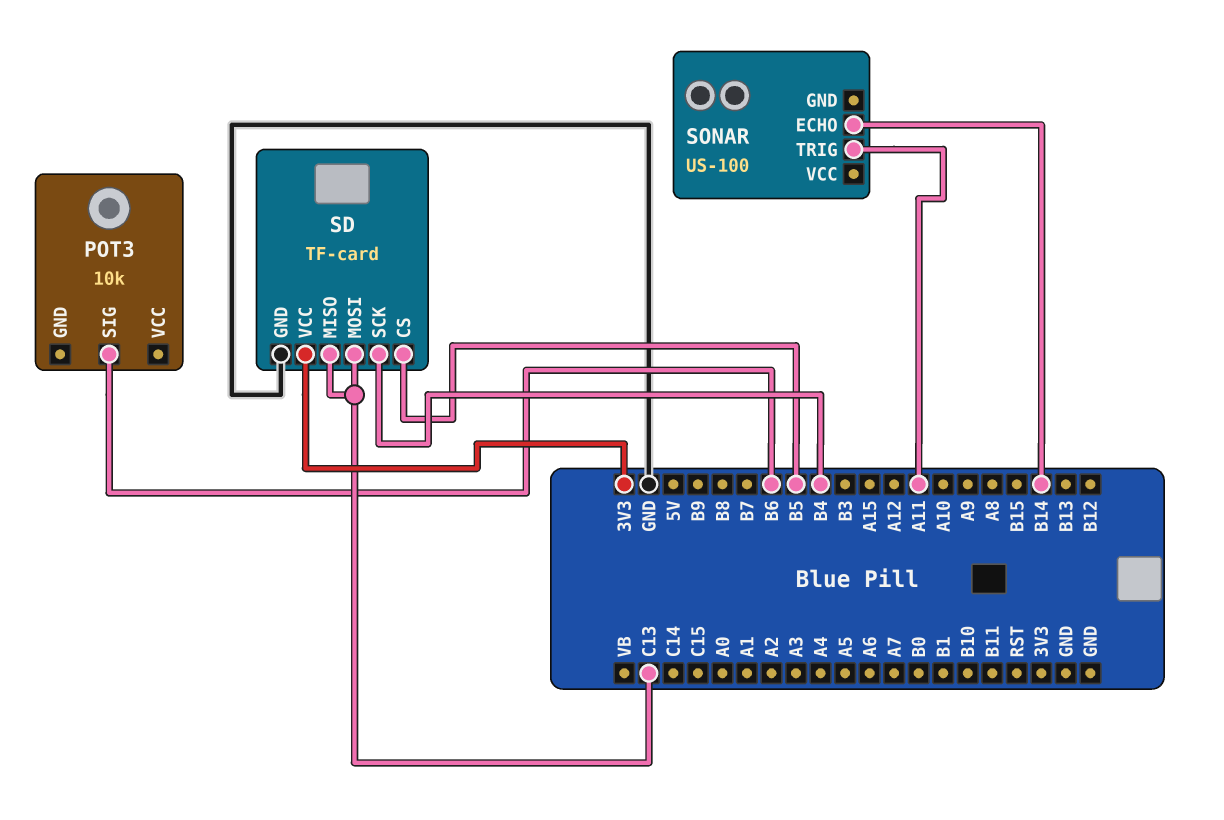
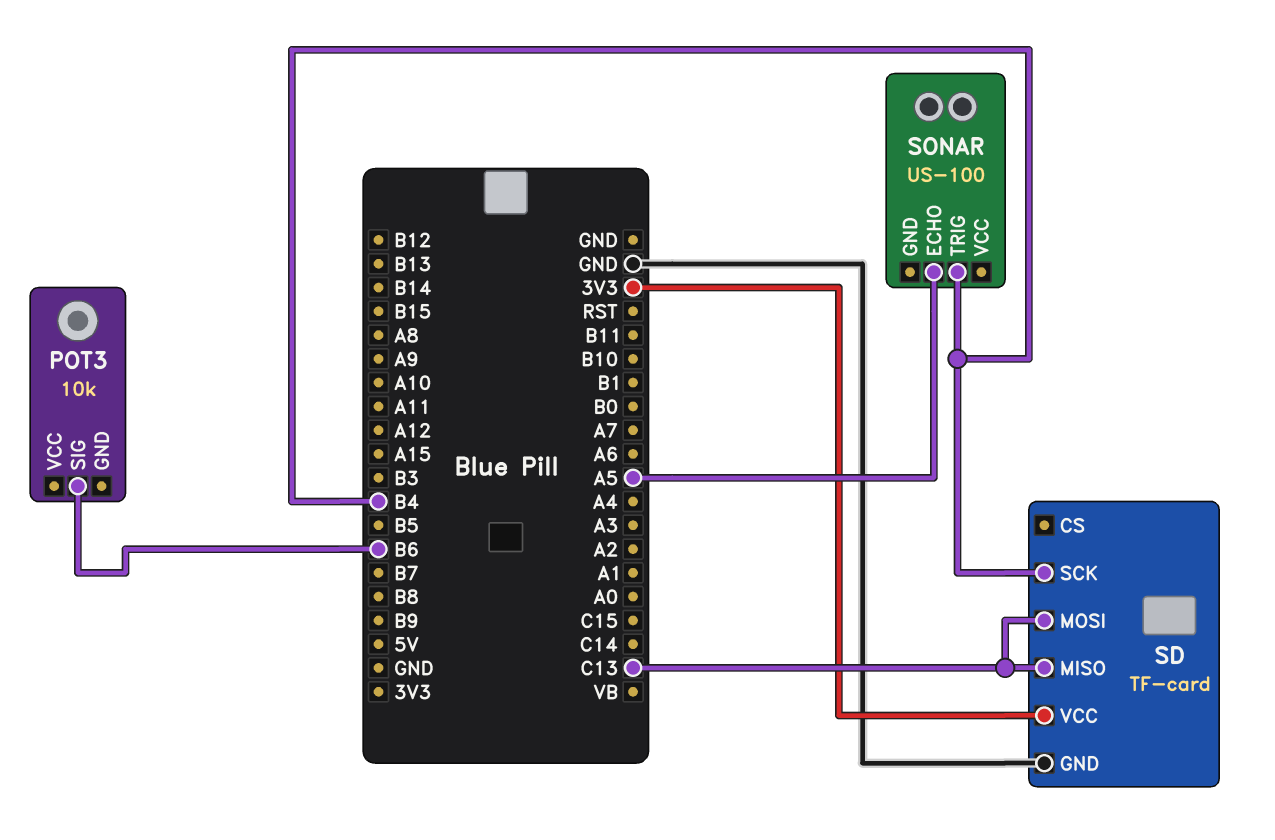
SD pin CS: B5 -> none
SONAR pin ECHO: B14 -> A5
SONAR pin TRIG: A11 -> B4

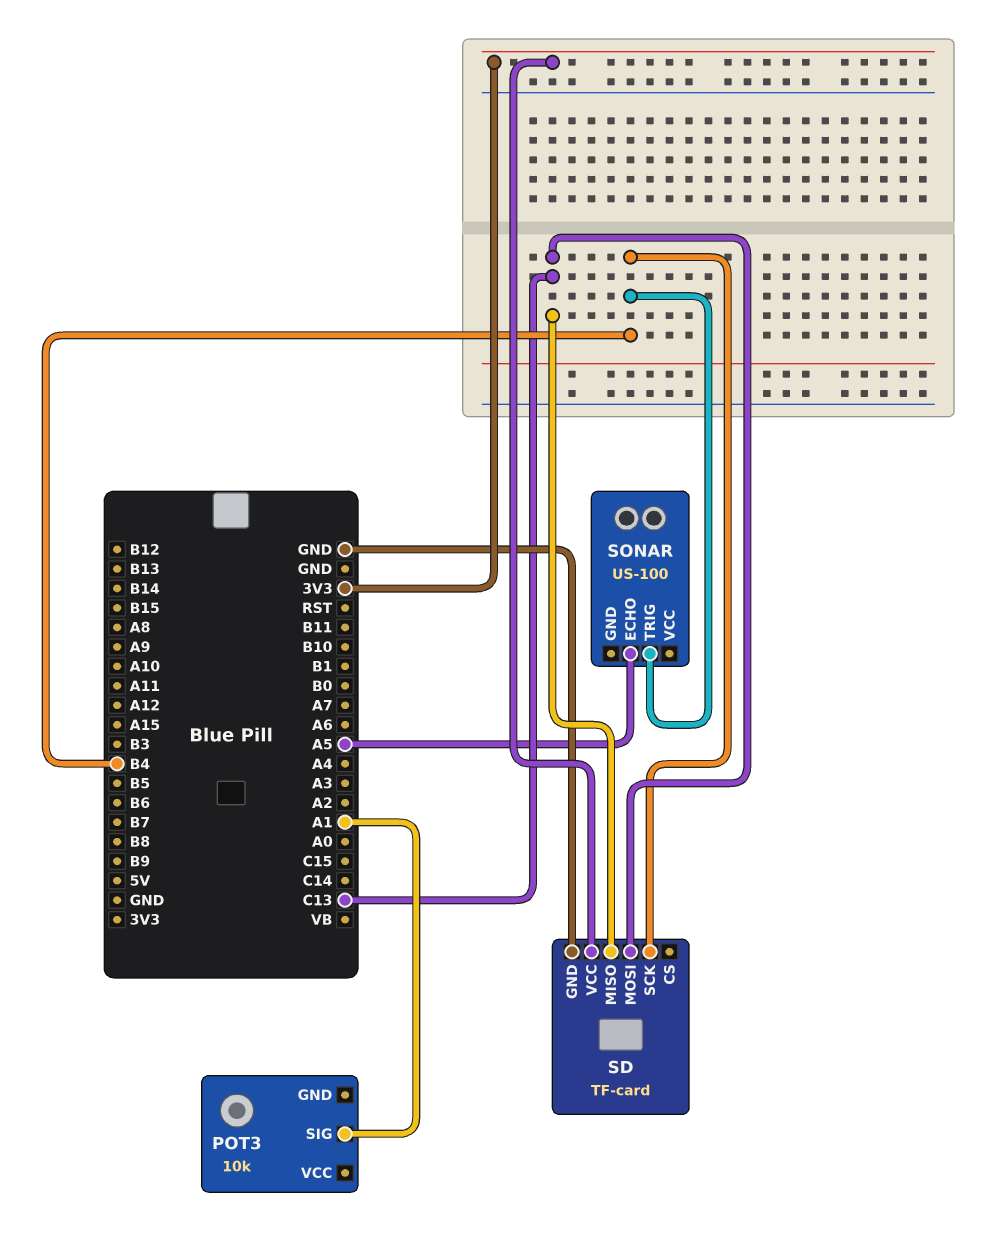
POT3 pin SIG: B6 -> A1

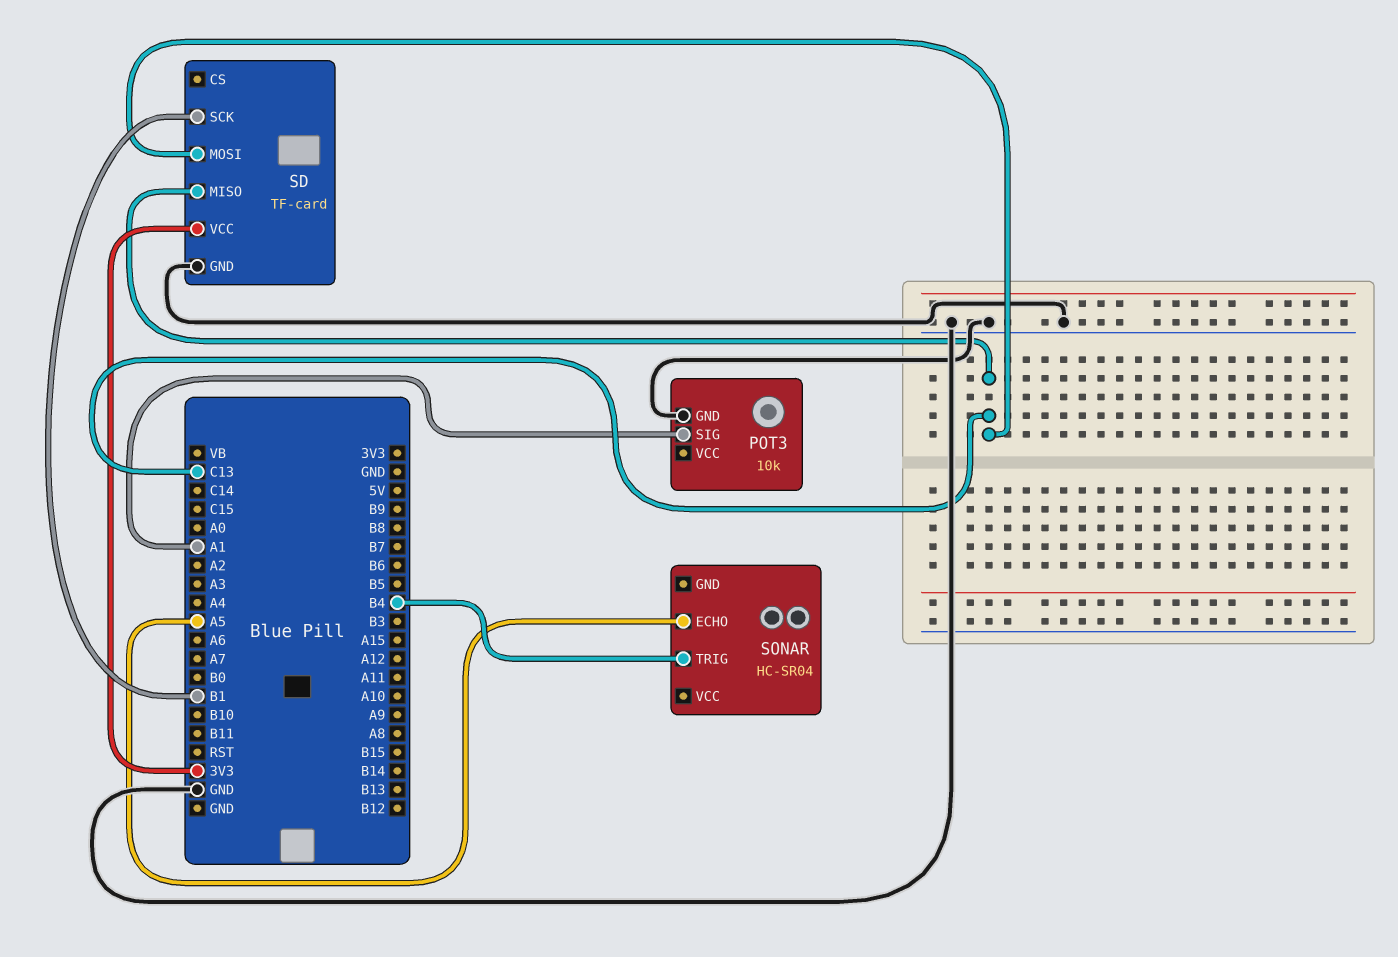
POT3 pin GND: none -> GND
SD pin SCK: B4 -> B1
SONAR: US-100 -> HC-SR04

